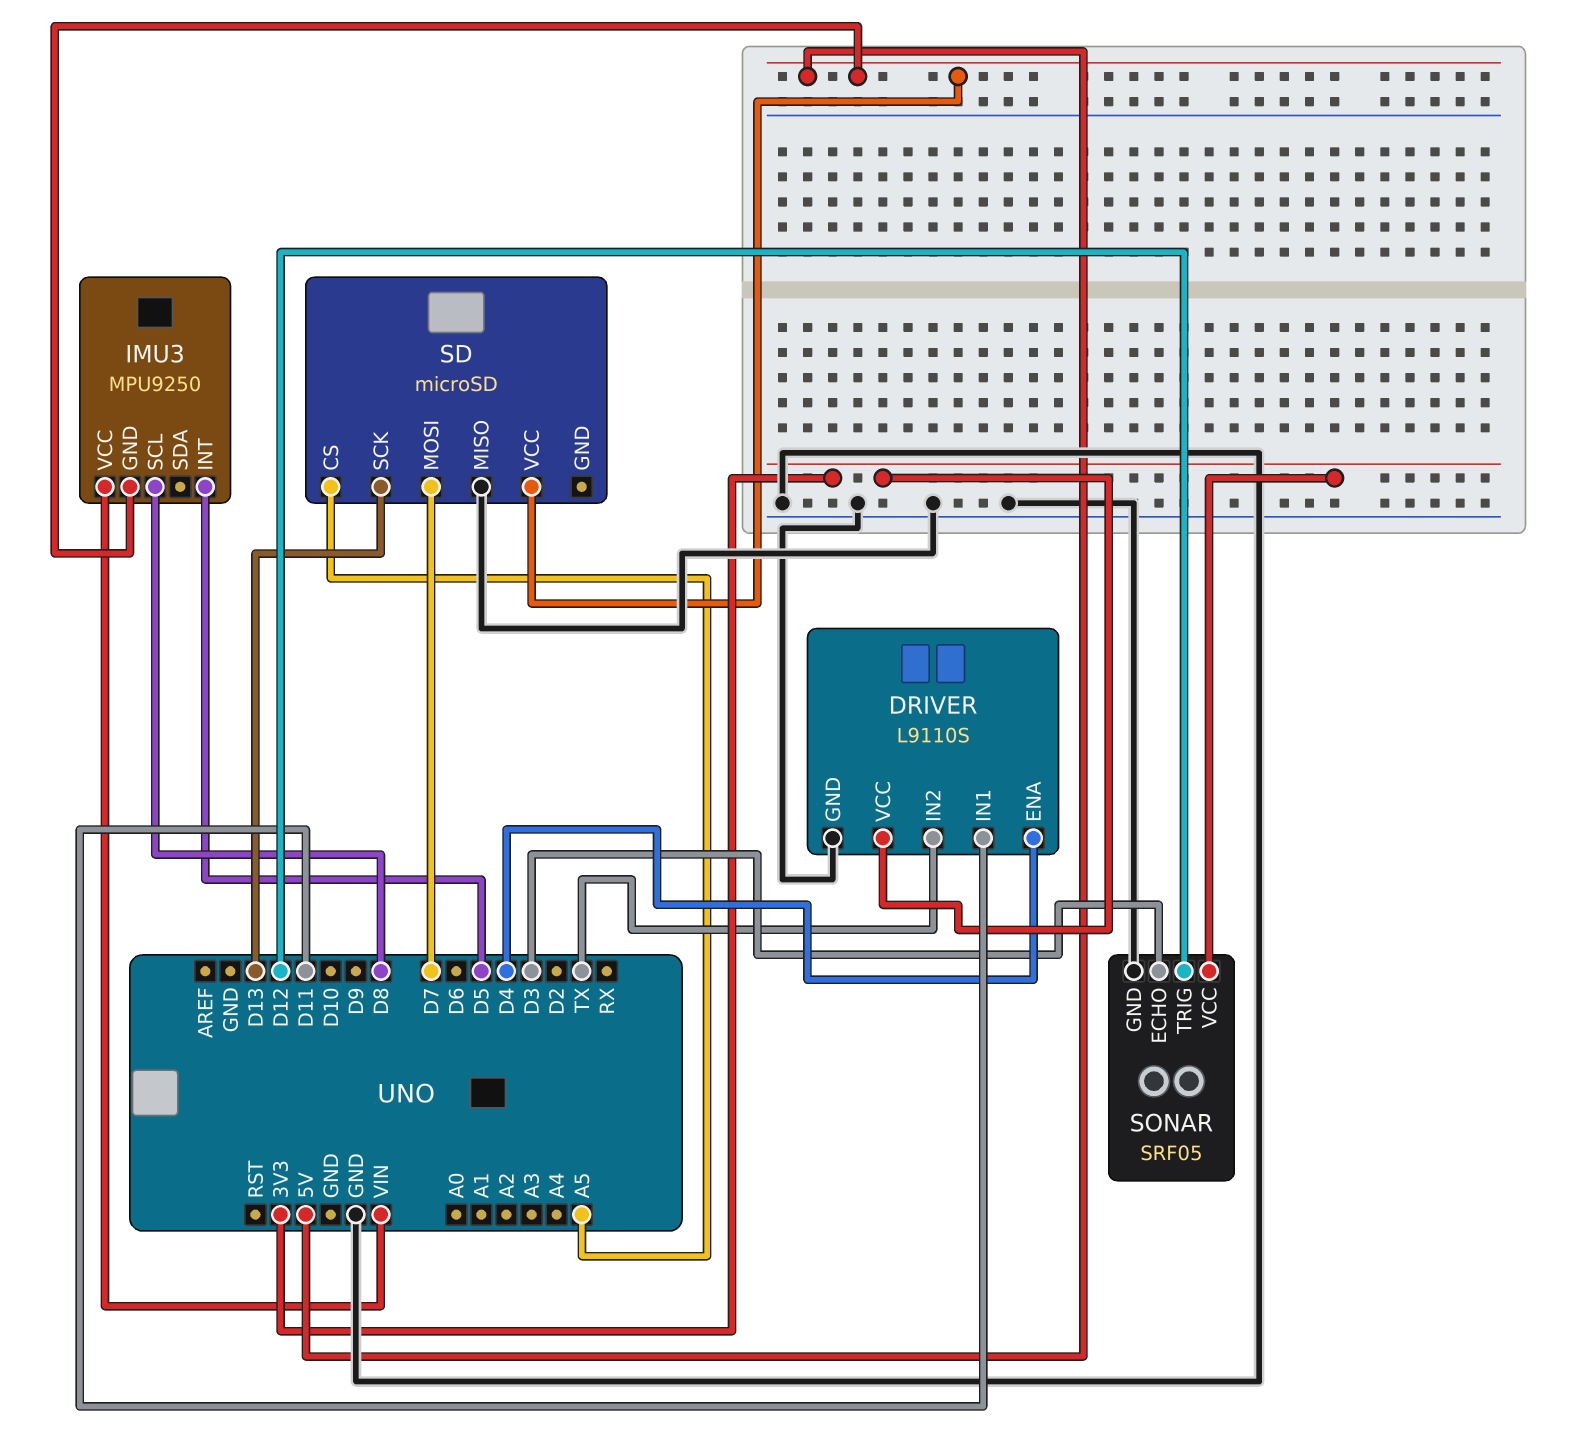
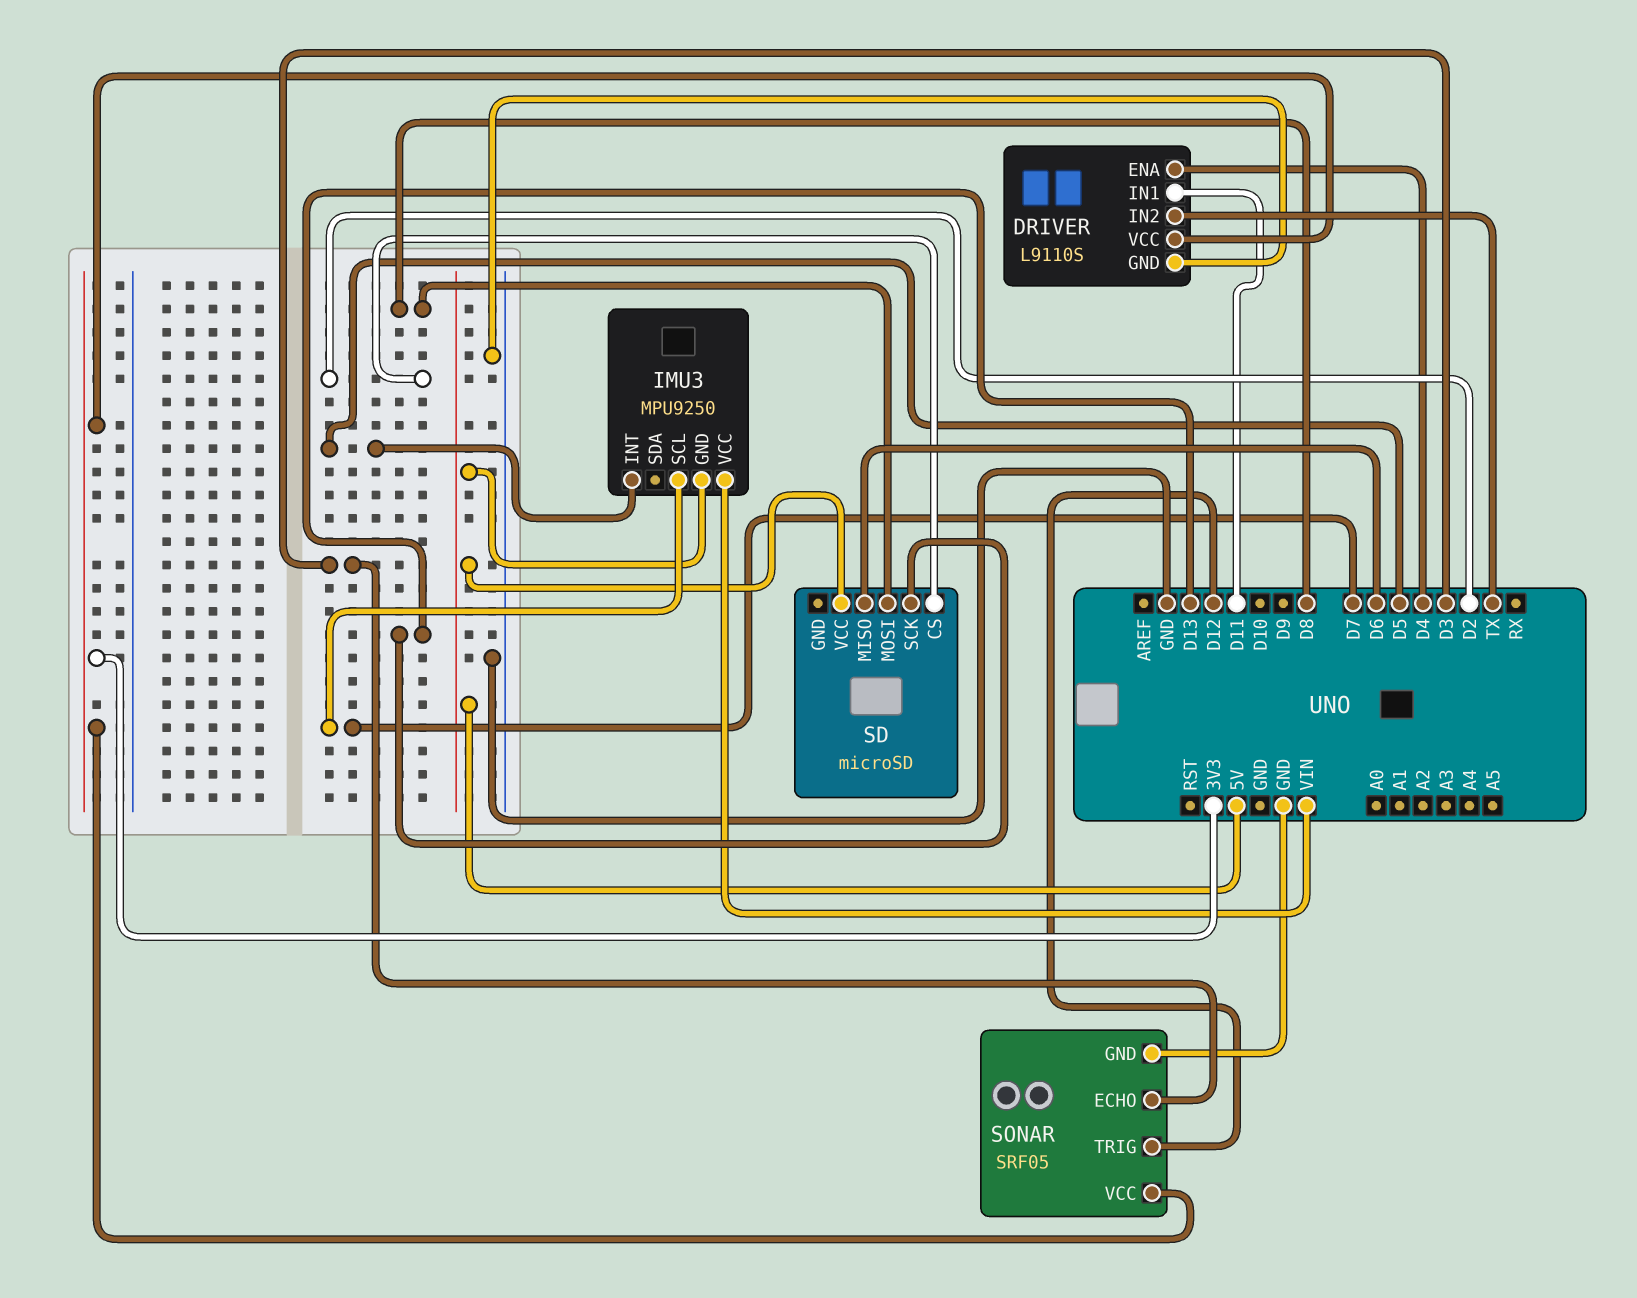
IMU3 pin SCL: D8 -> D7
SD pin CS: A5 -> D2
SD pin MISO: GND -> D6
SD pin MOSI: D7 -> D8

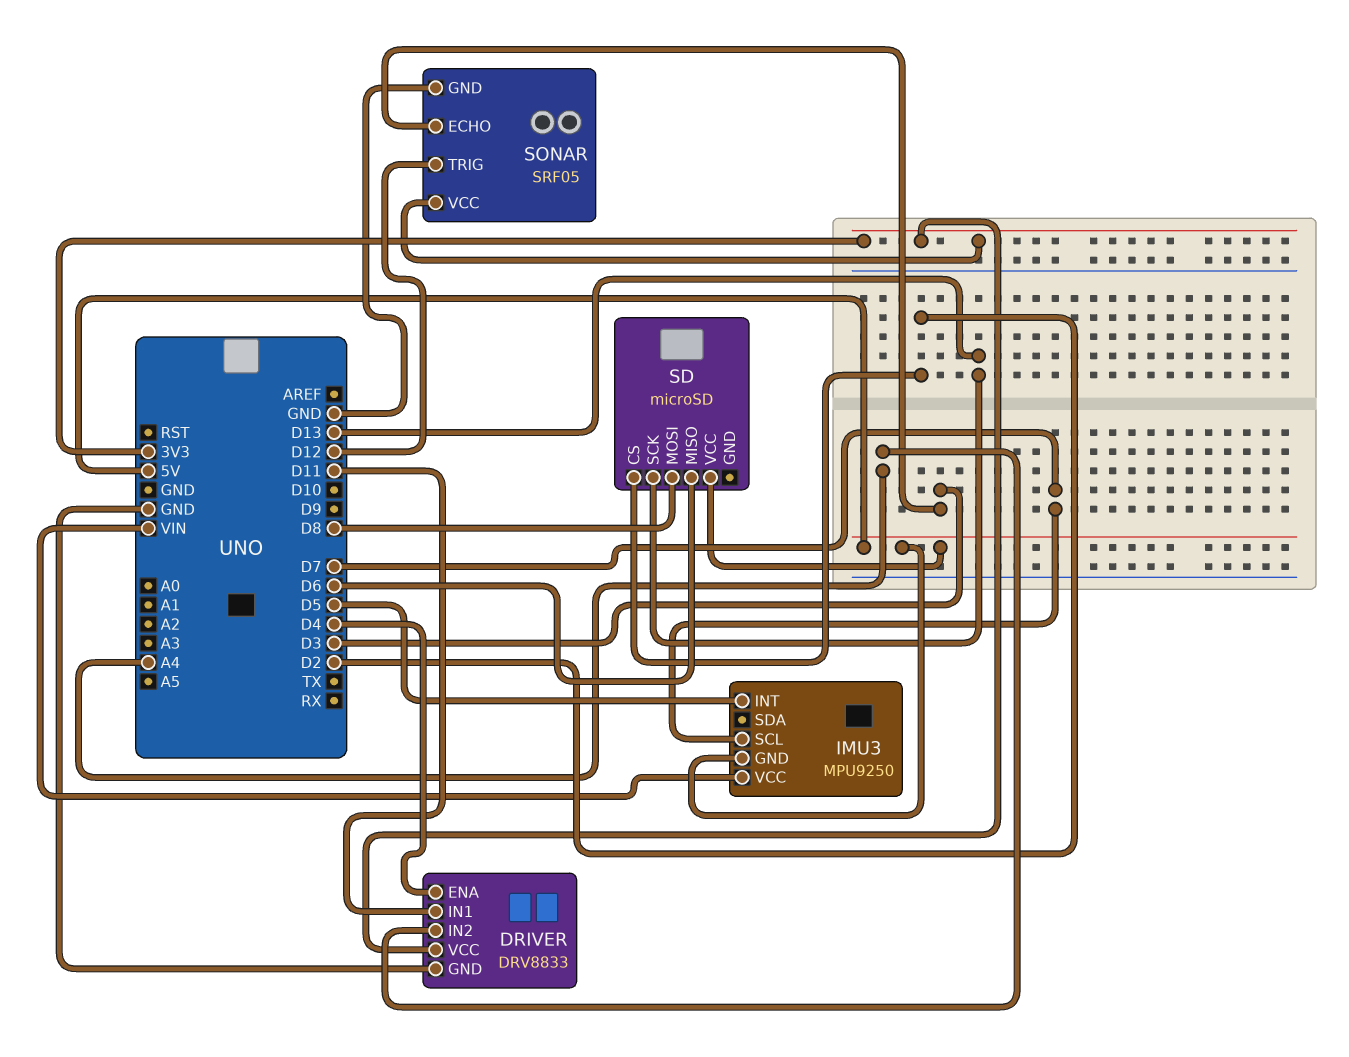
DRIVER: L9110S -> DRV8833
DRIVER pin IN2: TX -> A4

